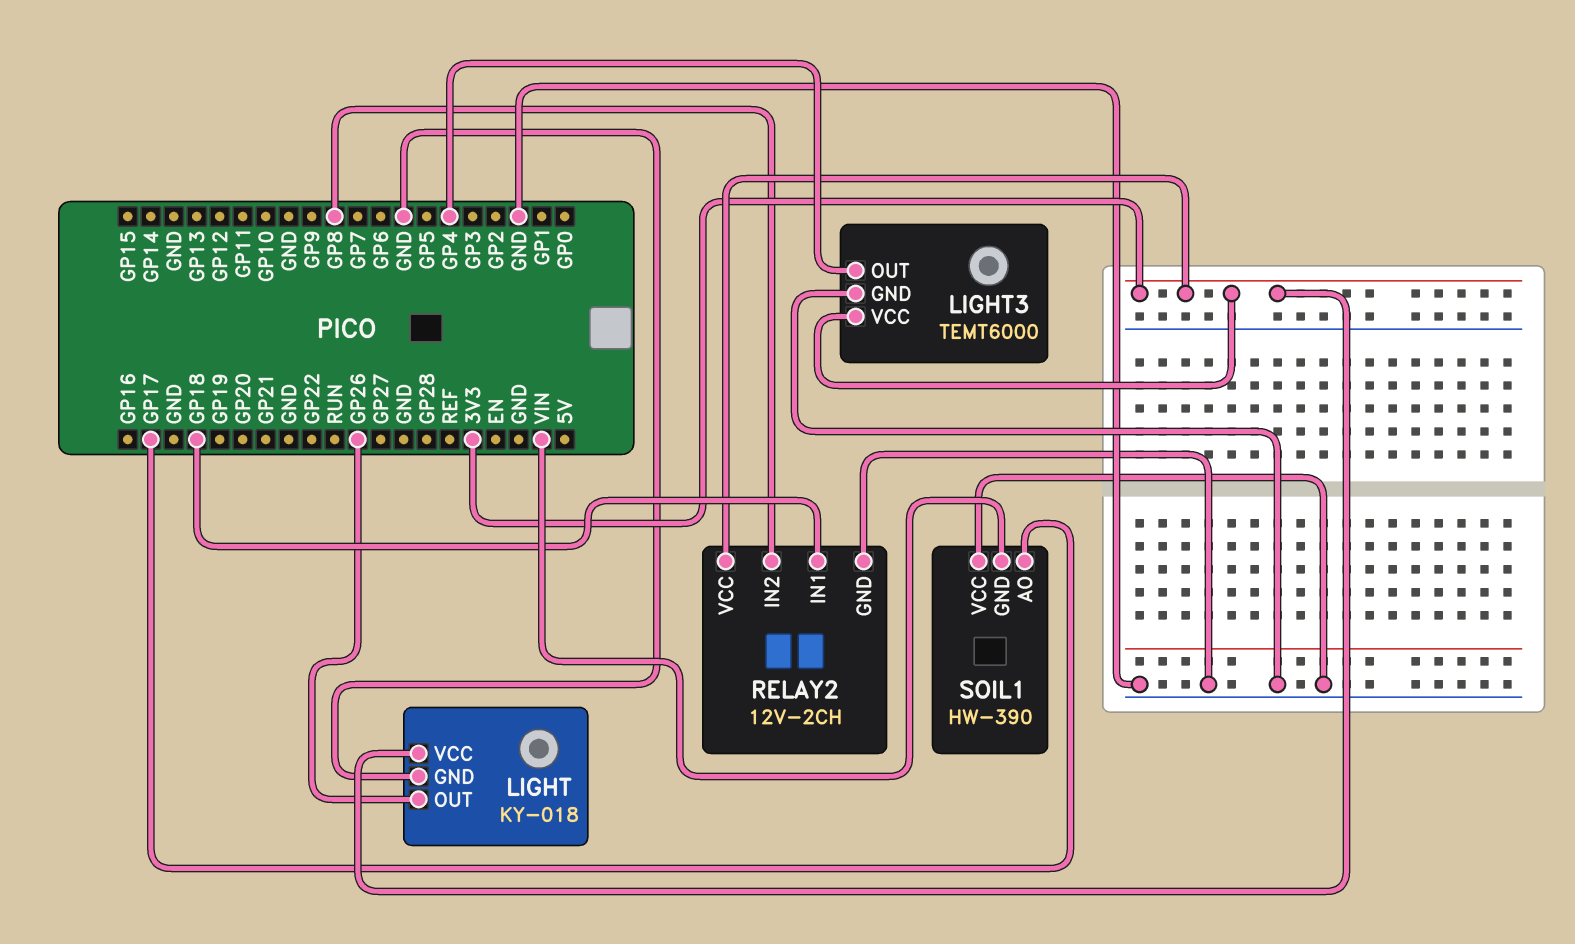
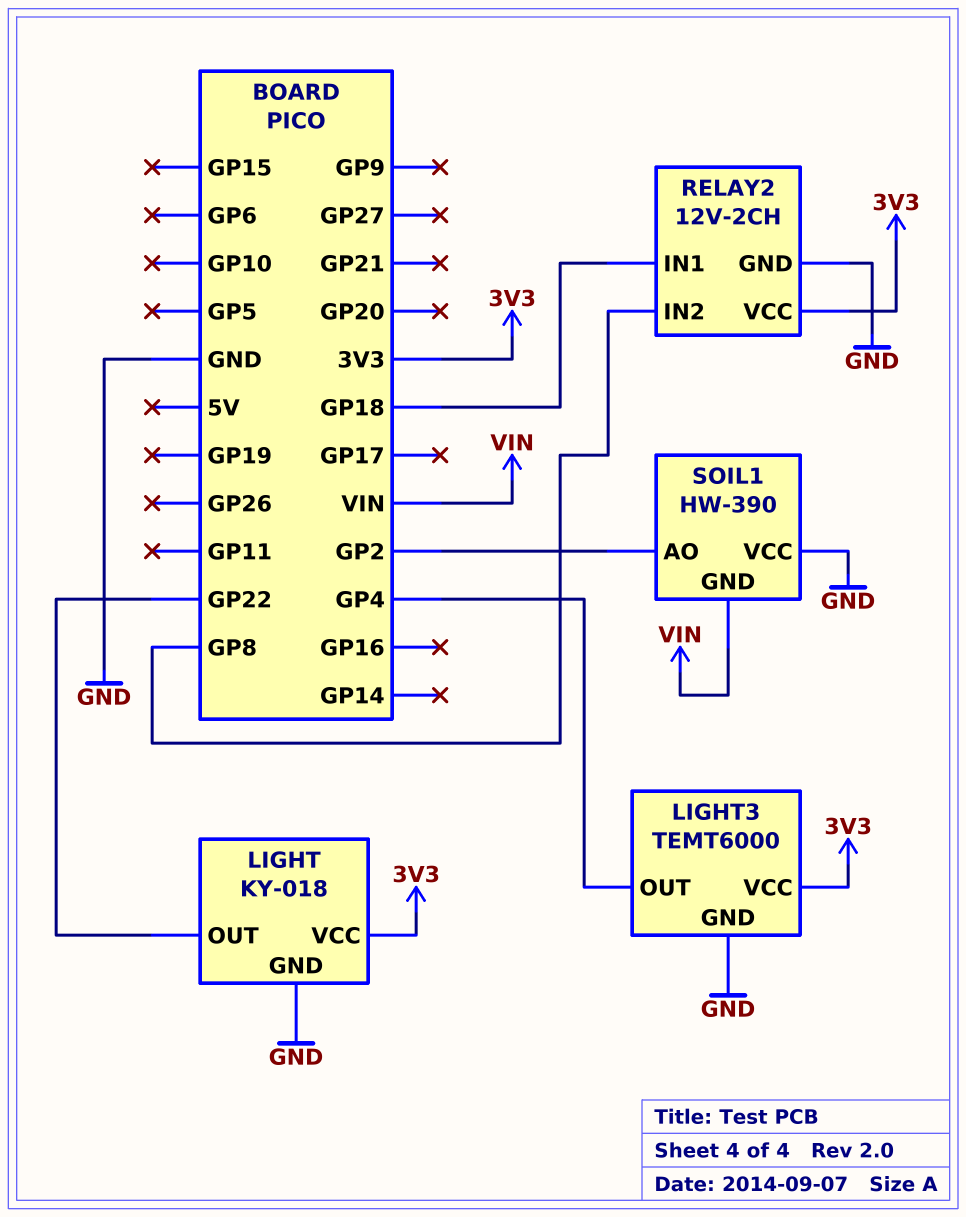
LIGHT pin OUT: GP26 -> GP22
SOIL1 pin AO: GP17 -> GP2

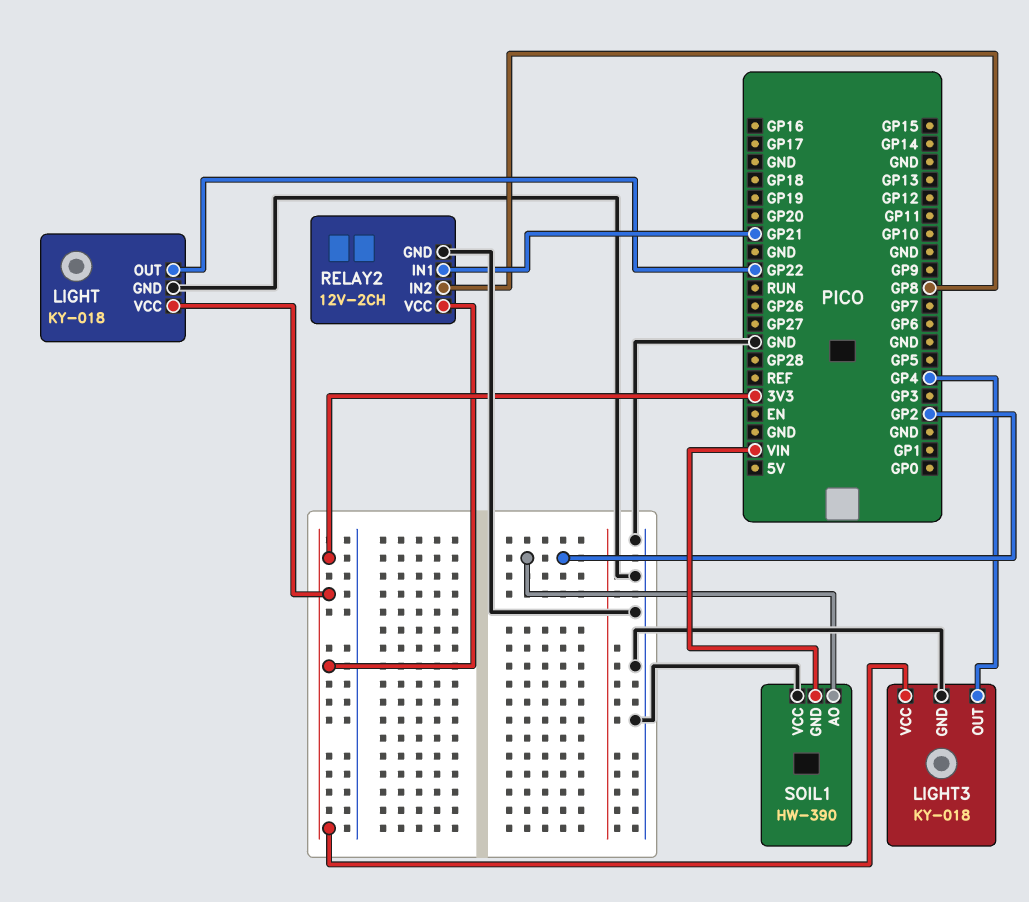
LIGHT3: TEMT6000 -> KY-018
RELAY2 pin IN1: GP18 -> GP21

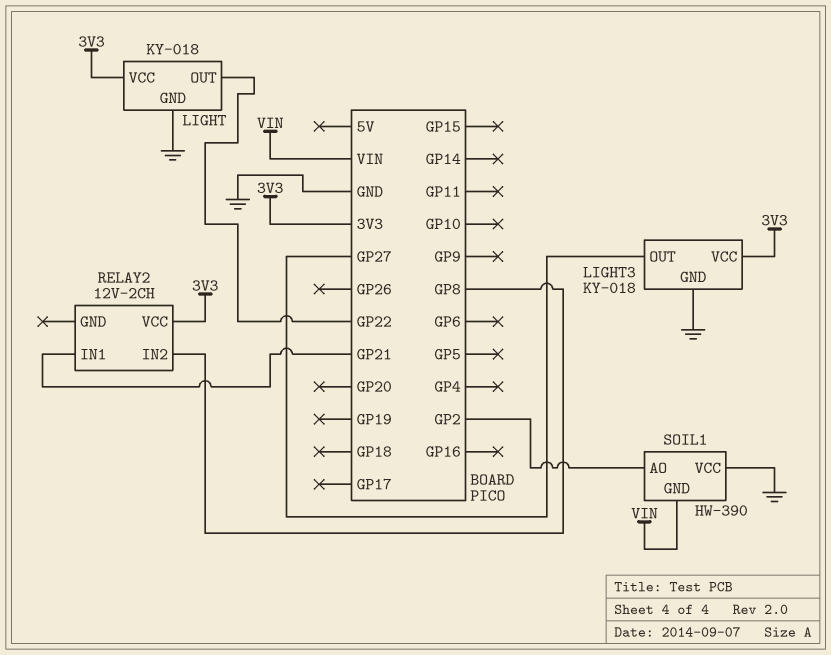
LIGHT3 pin OUT: GP4 -> GP27
RELAY2 pin GND: GND -> none

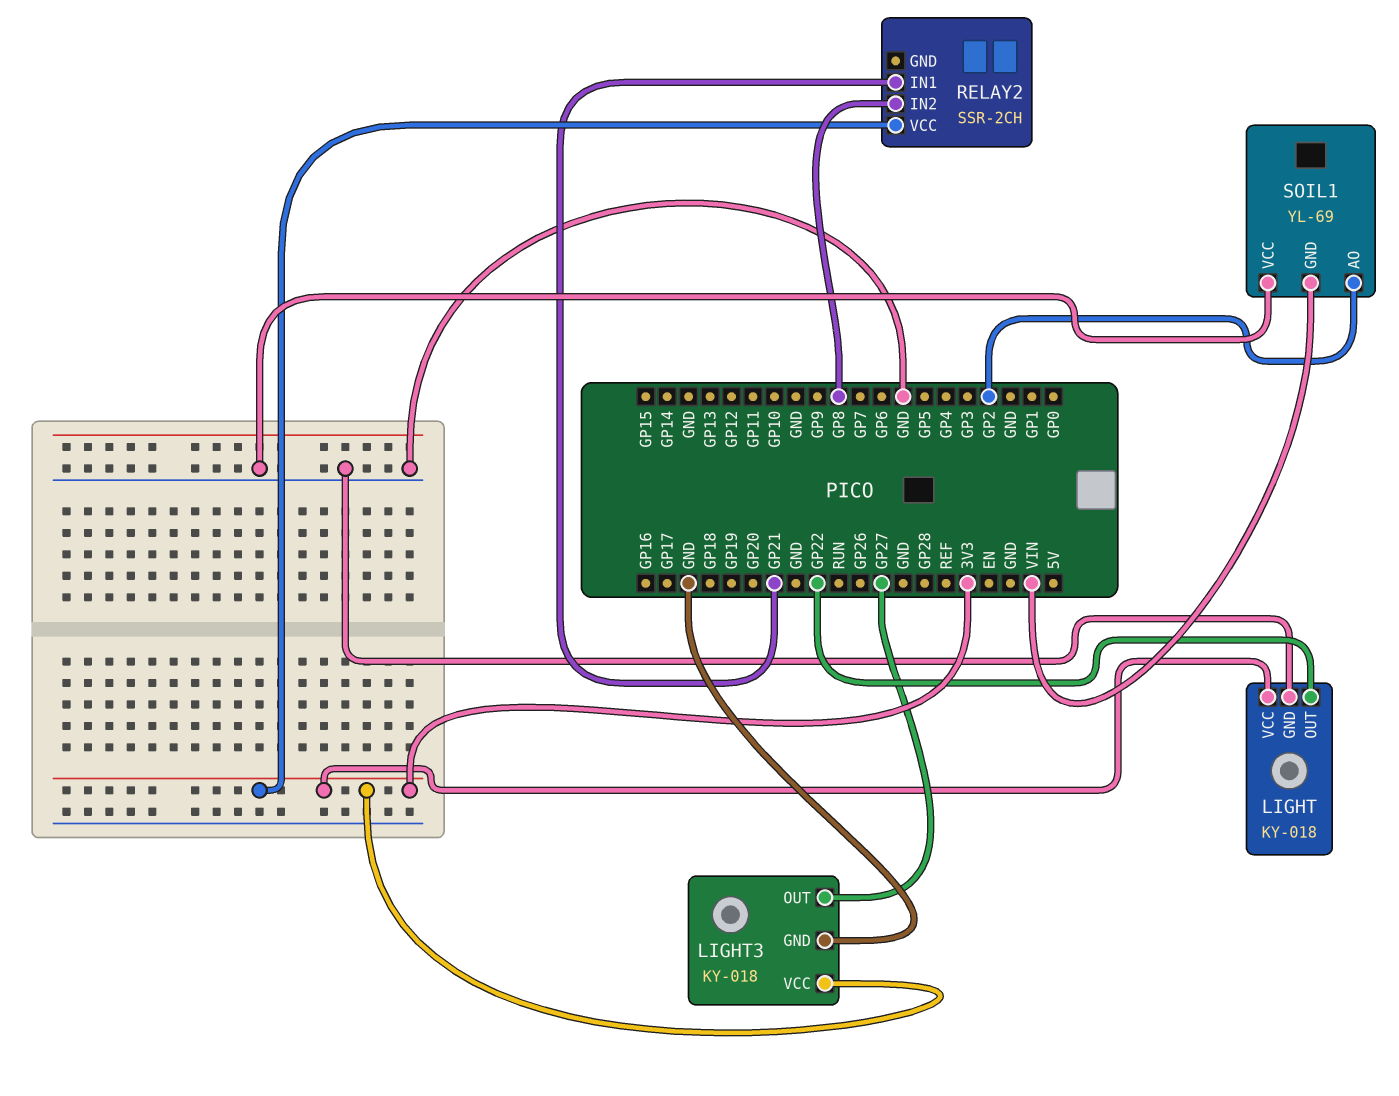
RELAY2: 12V-2CH -> SSR-2CH
SOIL1: HW-390 -> YL-69

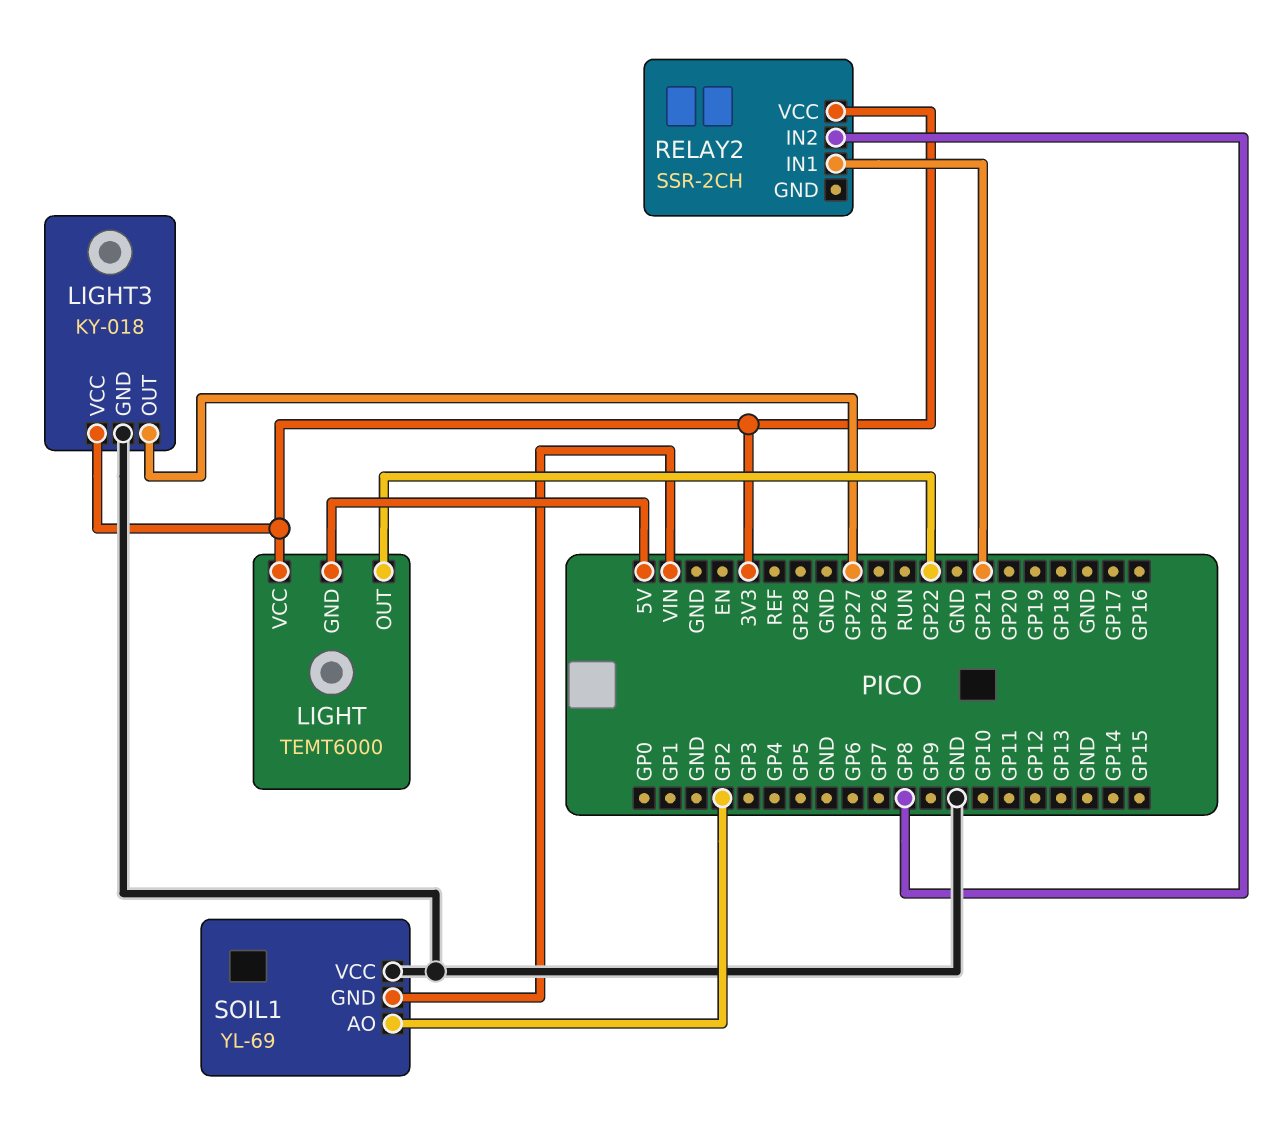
LIGHT: KY-018 -> TEMT6000
LIGHT pin GND: GND -> 5V

